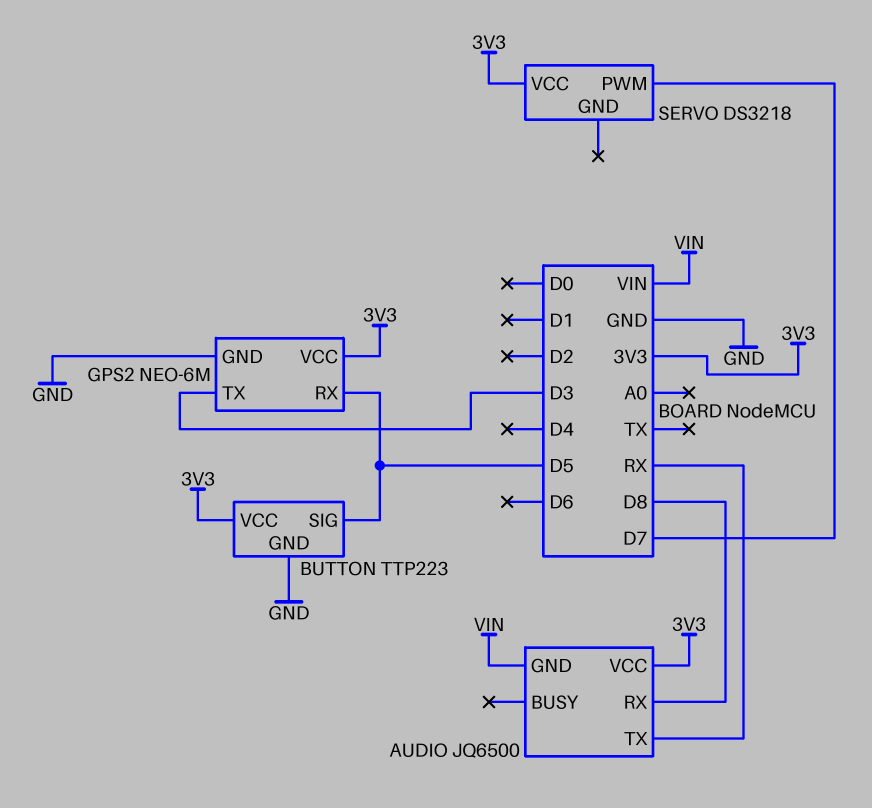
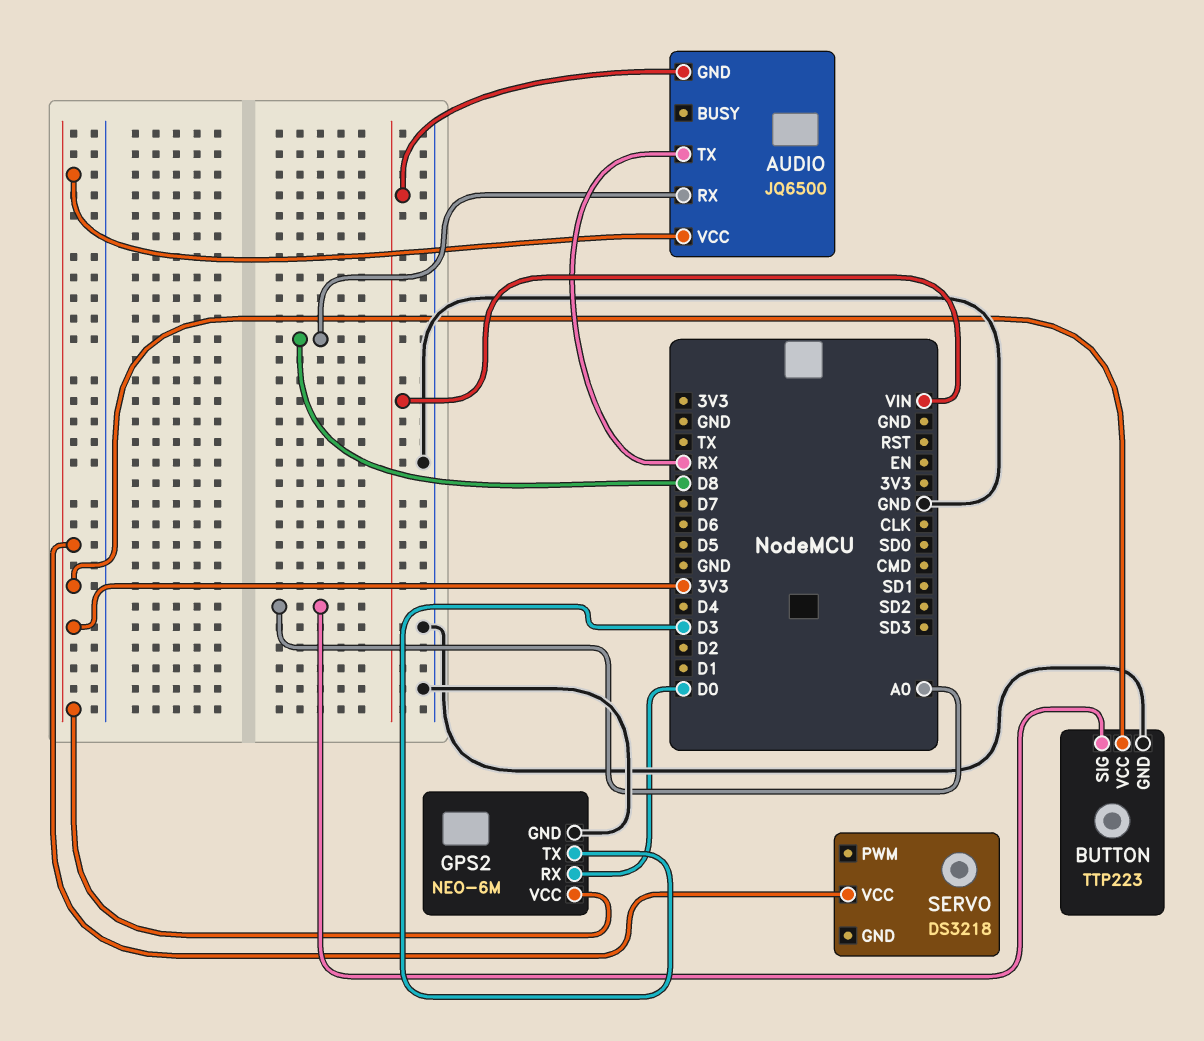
BUTTON pin SIG: D5 -> A0
GPS2 pin RX: D5 -> D0
SERVO pin PWM: D7 -> none

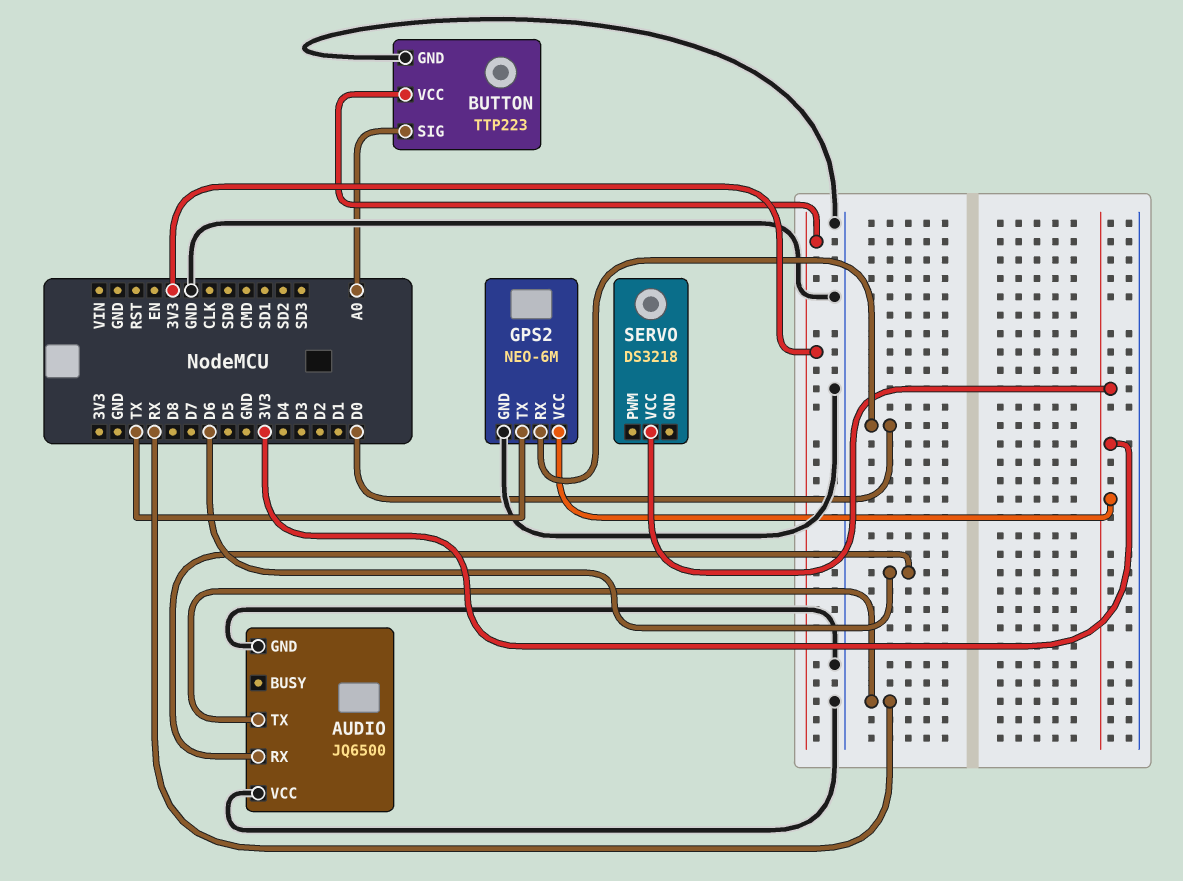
AUDIO pin GND: VIN -> GND
AUDIO pin RX: D8 -> D6
AUDIO pin VCC: 3V3 -> GND
GPS2 pin TX: D3 -> TX

